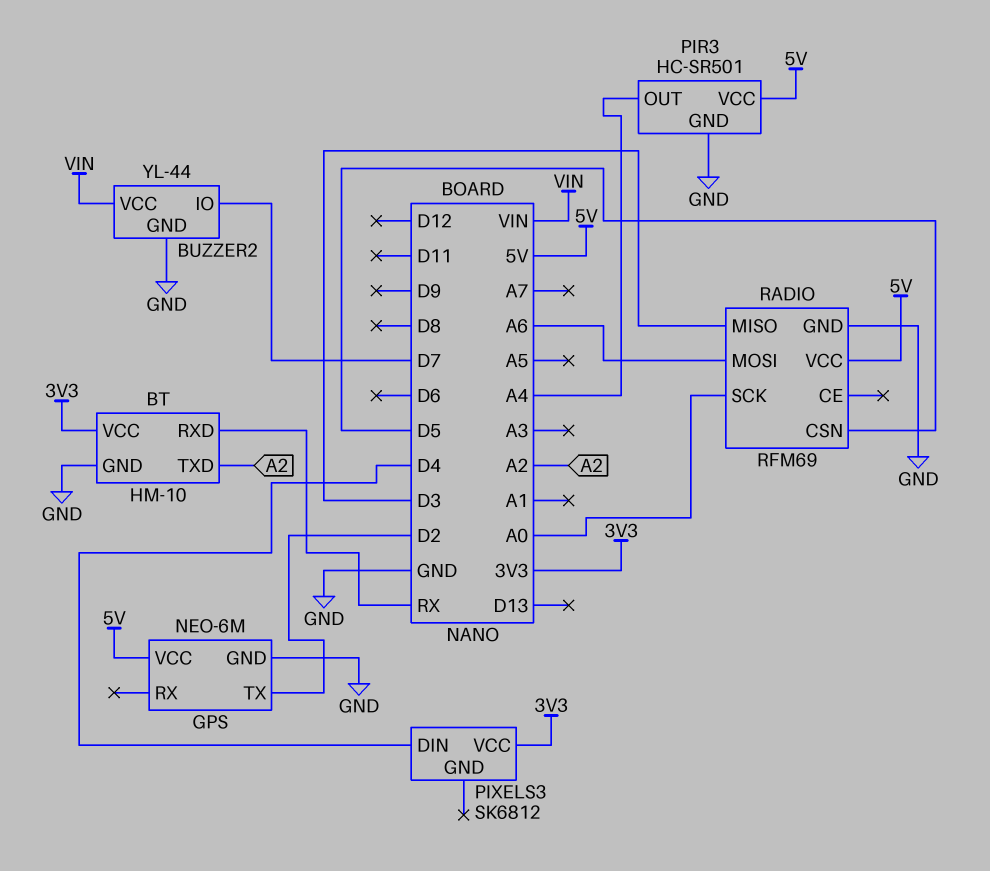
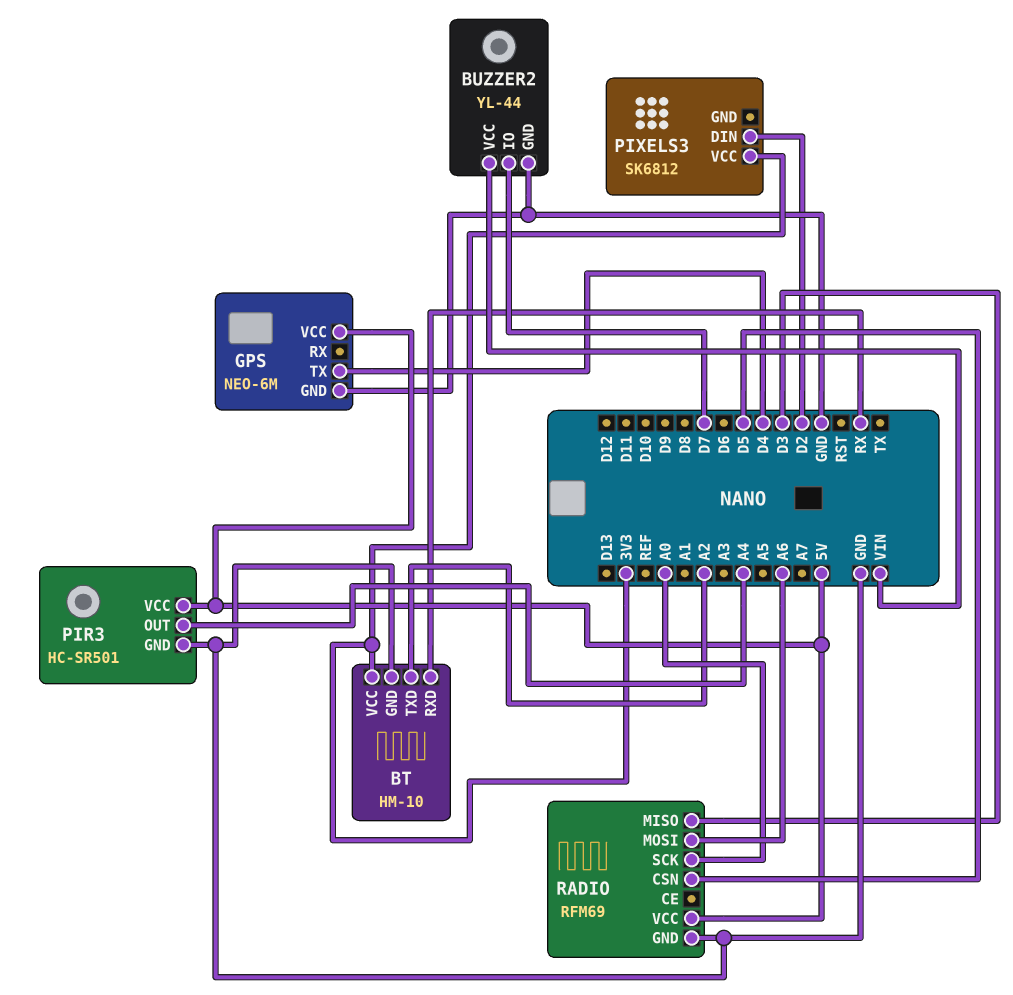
GPS pin TX: D2 -> D4
PIXELS3 pin DIN: D4 -> D2

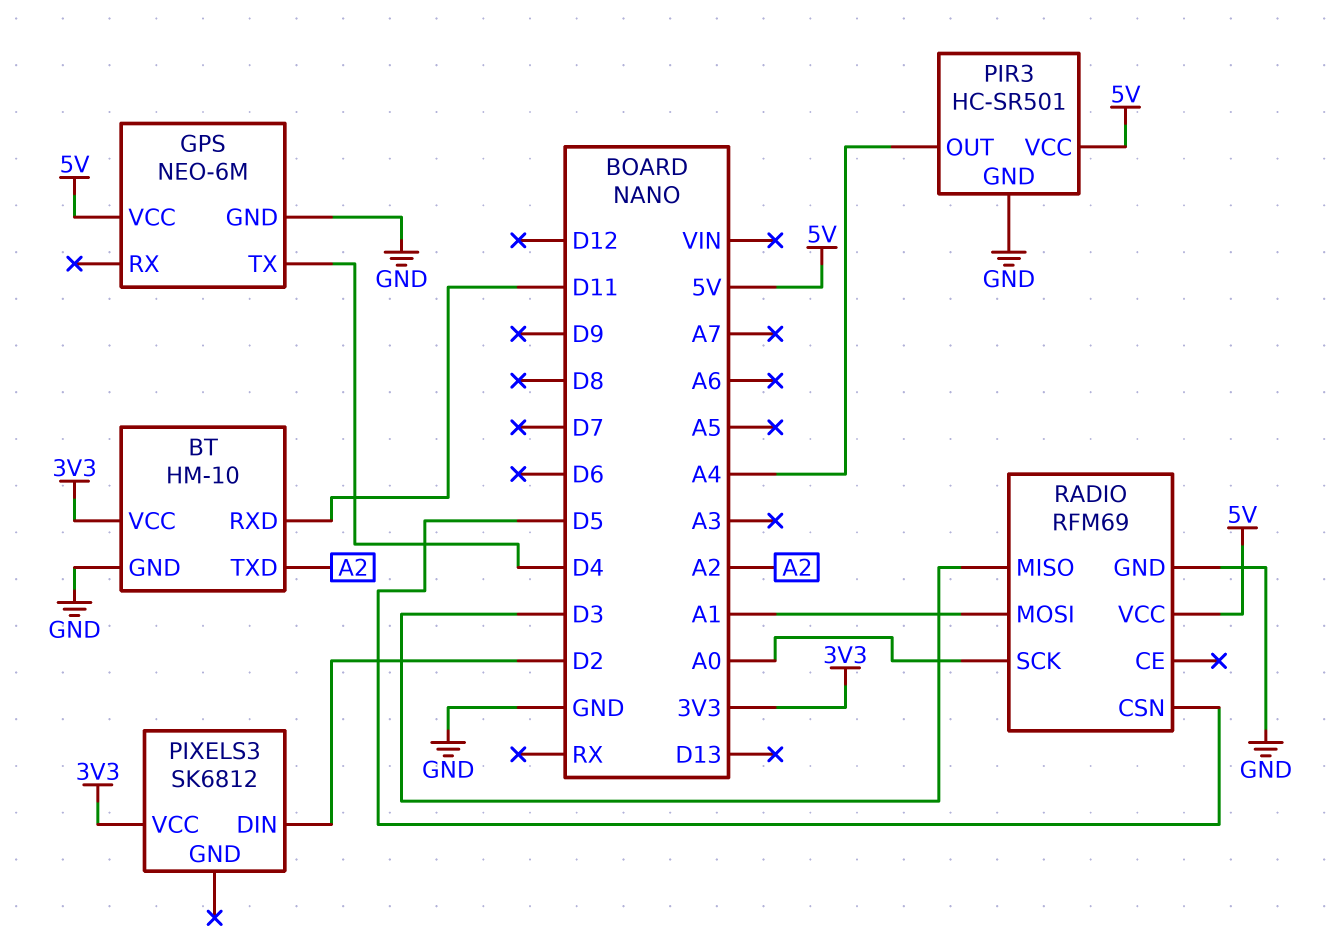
BT pin RXD: RX -> D11
BUZZER2: YL-44 -> none
BUZZER2 pin GND: GND -> none
BUZZER2 pin IO: D7 -> none
BUZZER2 pin VCC: VIN -> none
RADIO pin MOSI: A6 -> A1

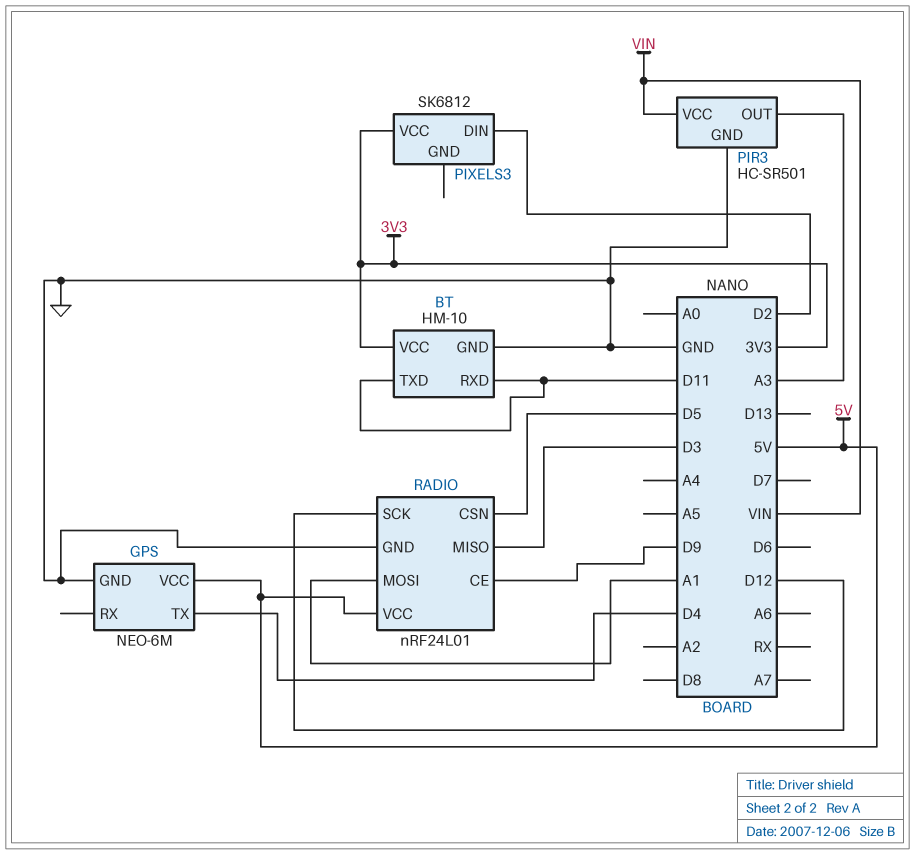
BT pin TXD: A2 -> D11
PIR3 pin OUT: A4 -> A3
PIR3 pin VCC: 5V -> VIN
RADIO: RFM69 -> nRF24L01
RADIO pin CE: none -> D9
RADIO pin SCK: A0 -> D12

